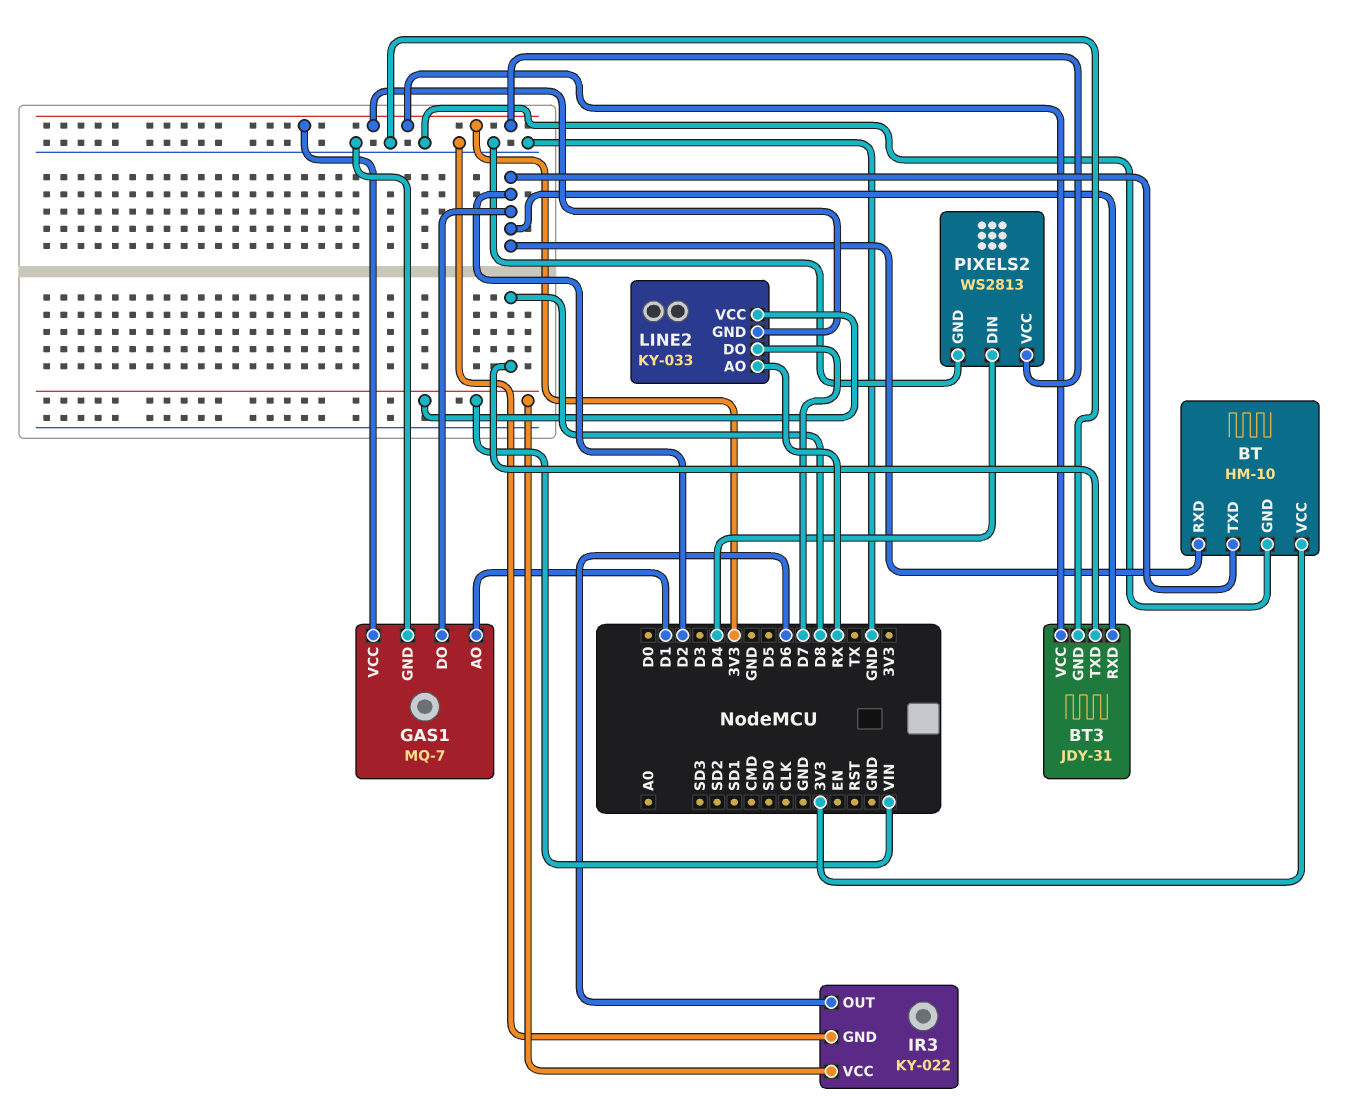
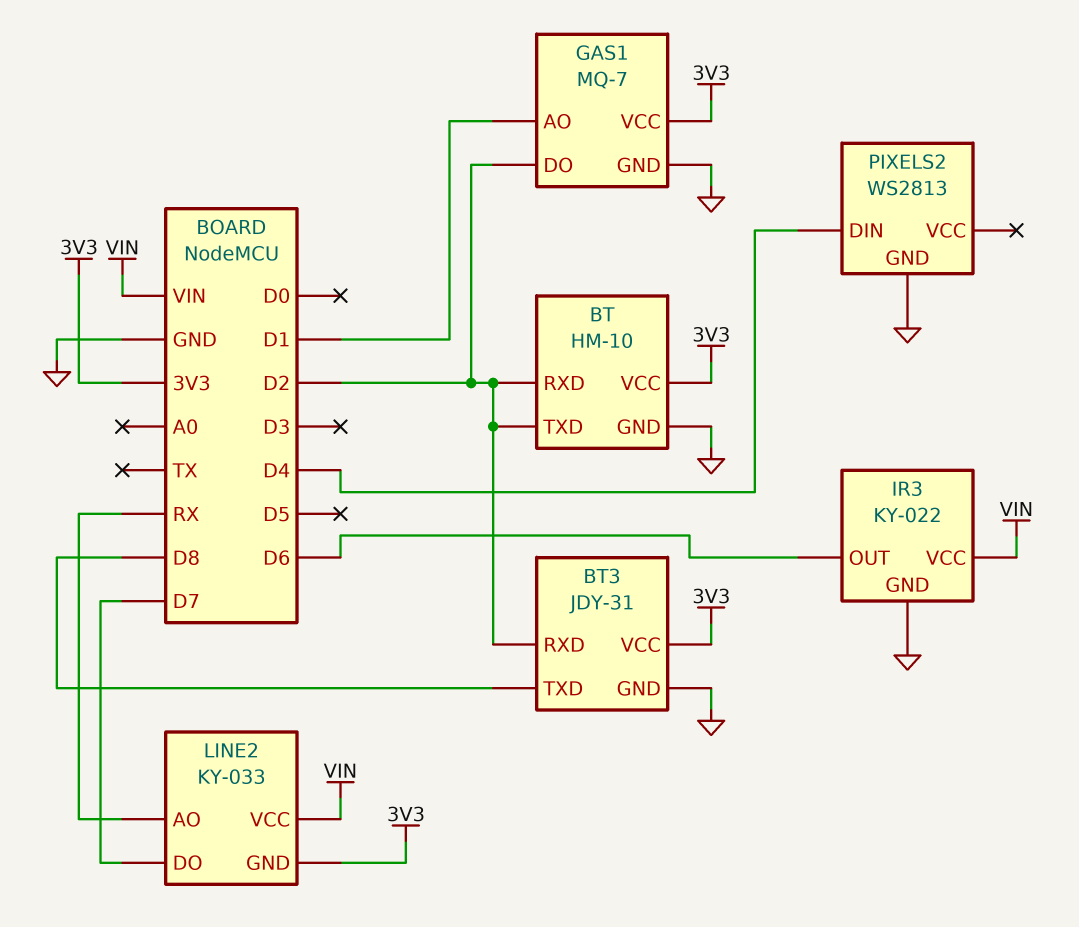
PIXELS2 pin VCC: 3V3 -> none

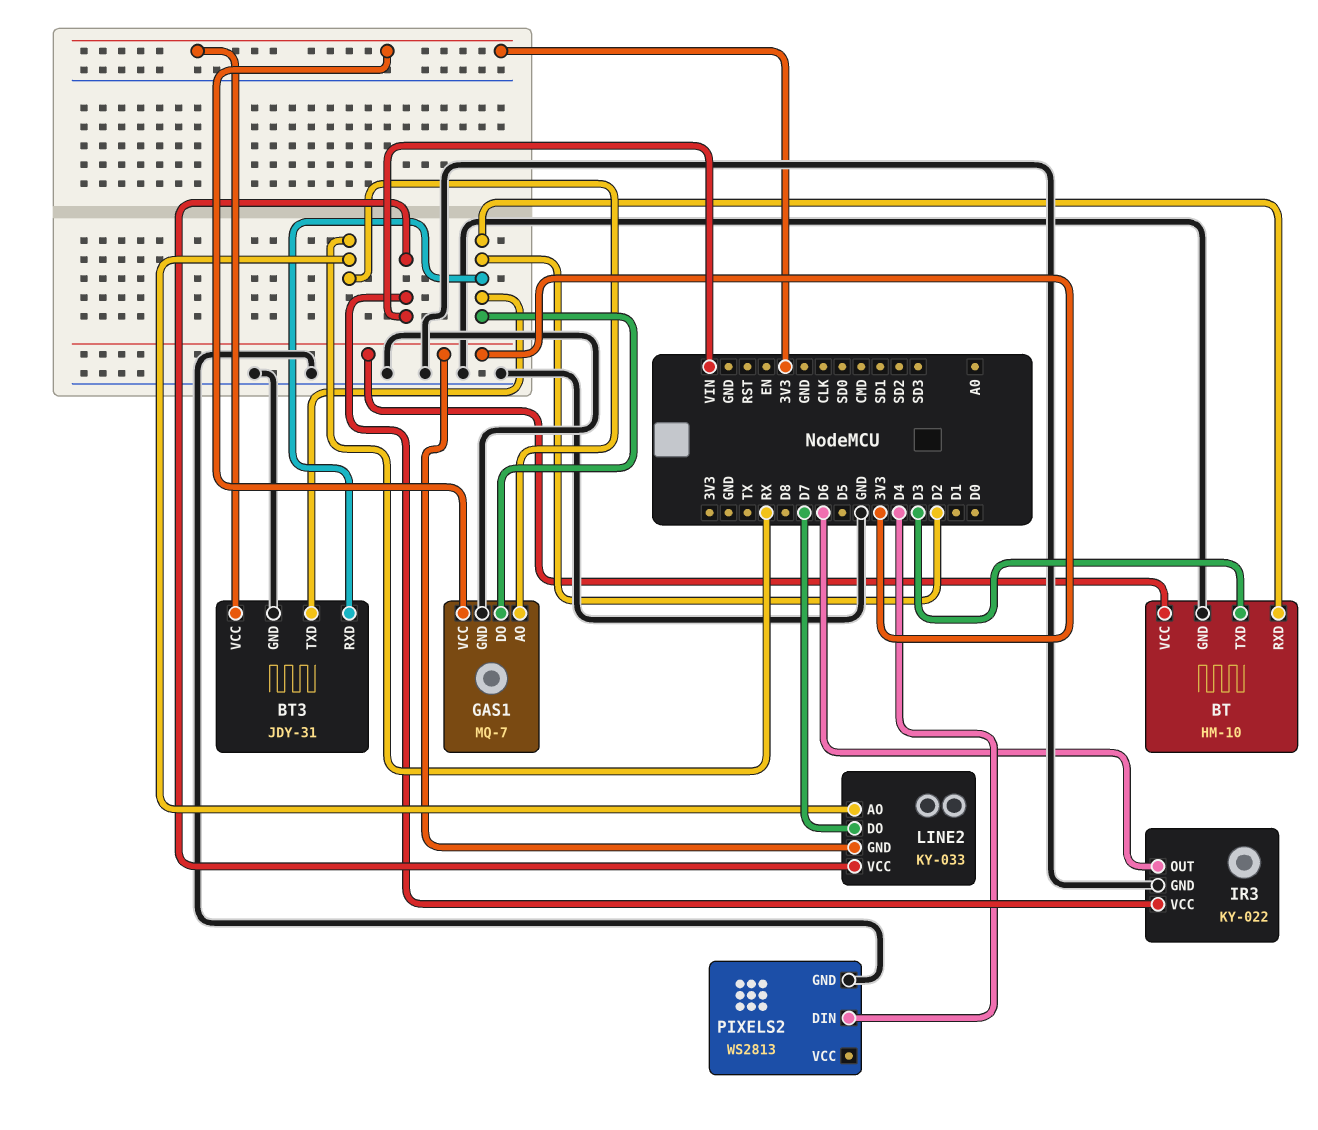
BT pin TXD: D2 -> D3
BT3 pin TXD: D8 -> D2
GAS1 pin AO: D1 -> RX

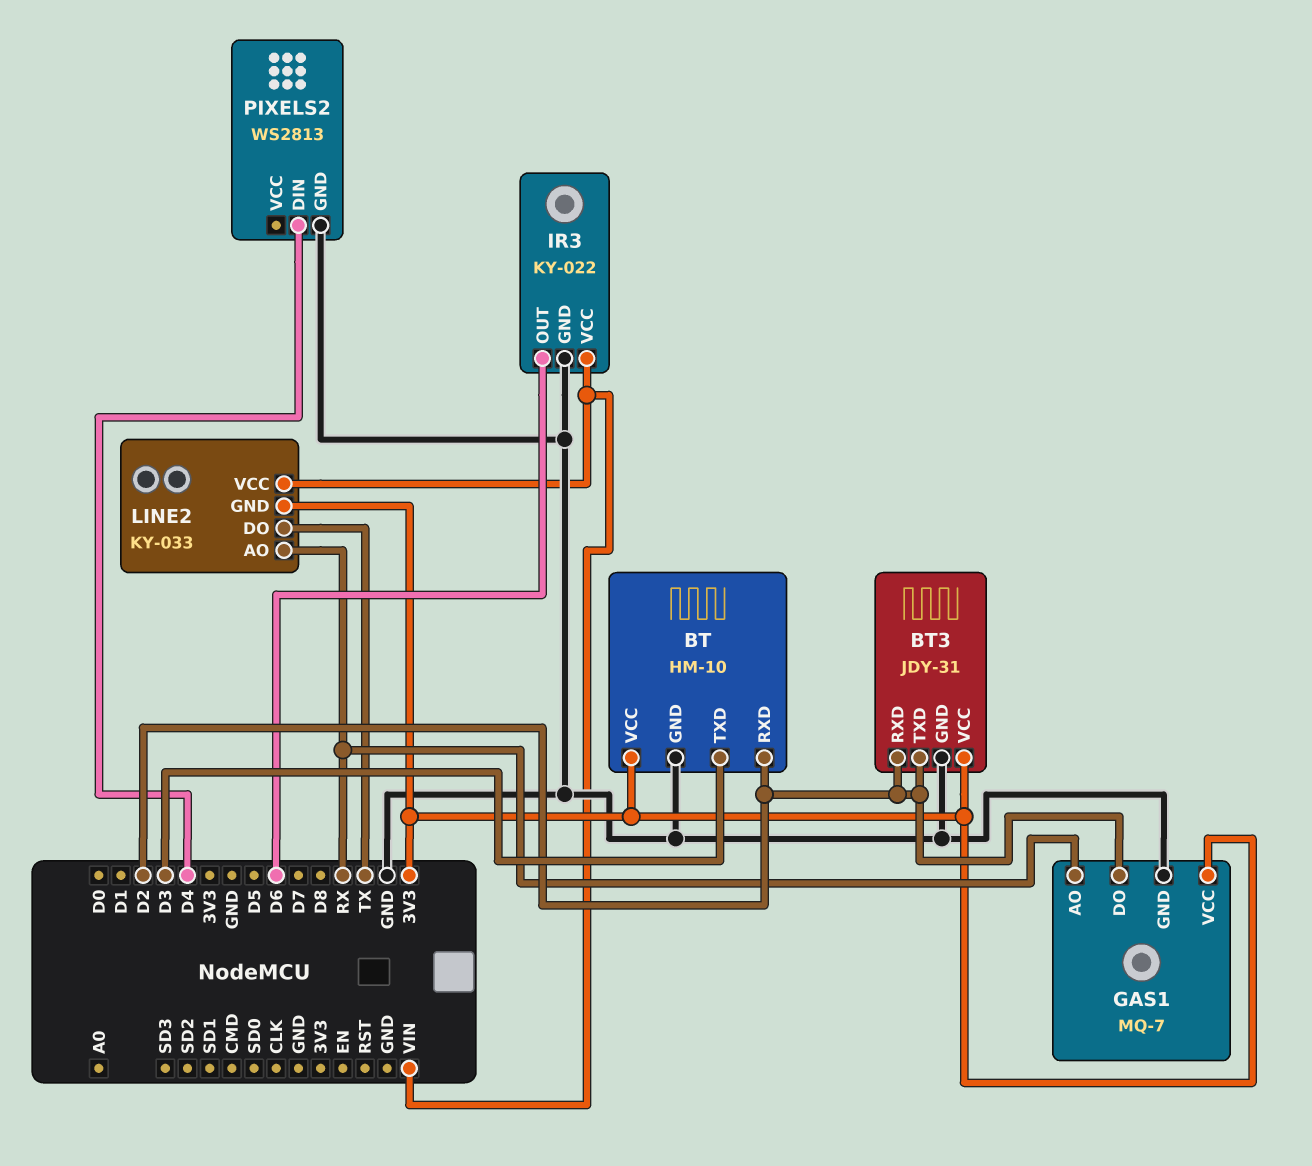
LINE2 pin DO: D7 -> TX

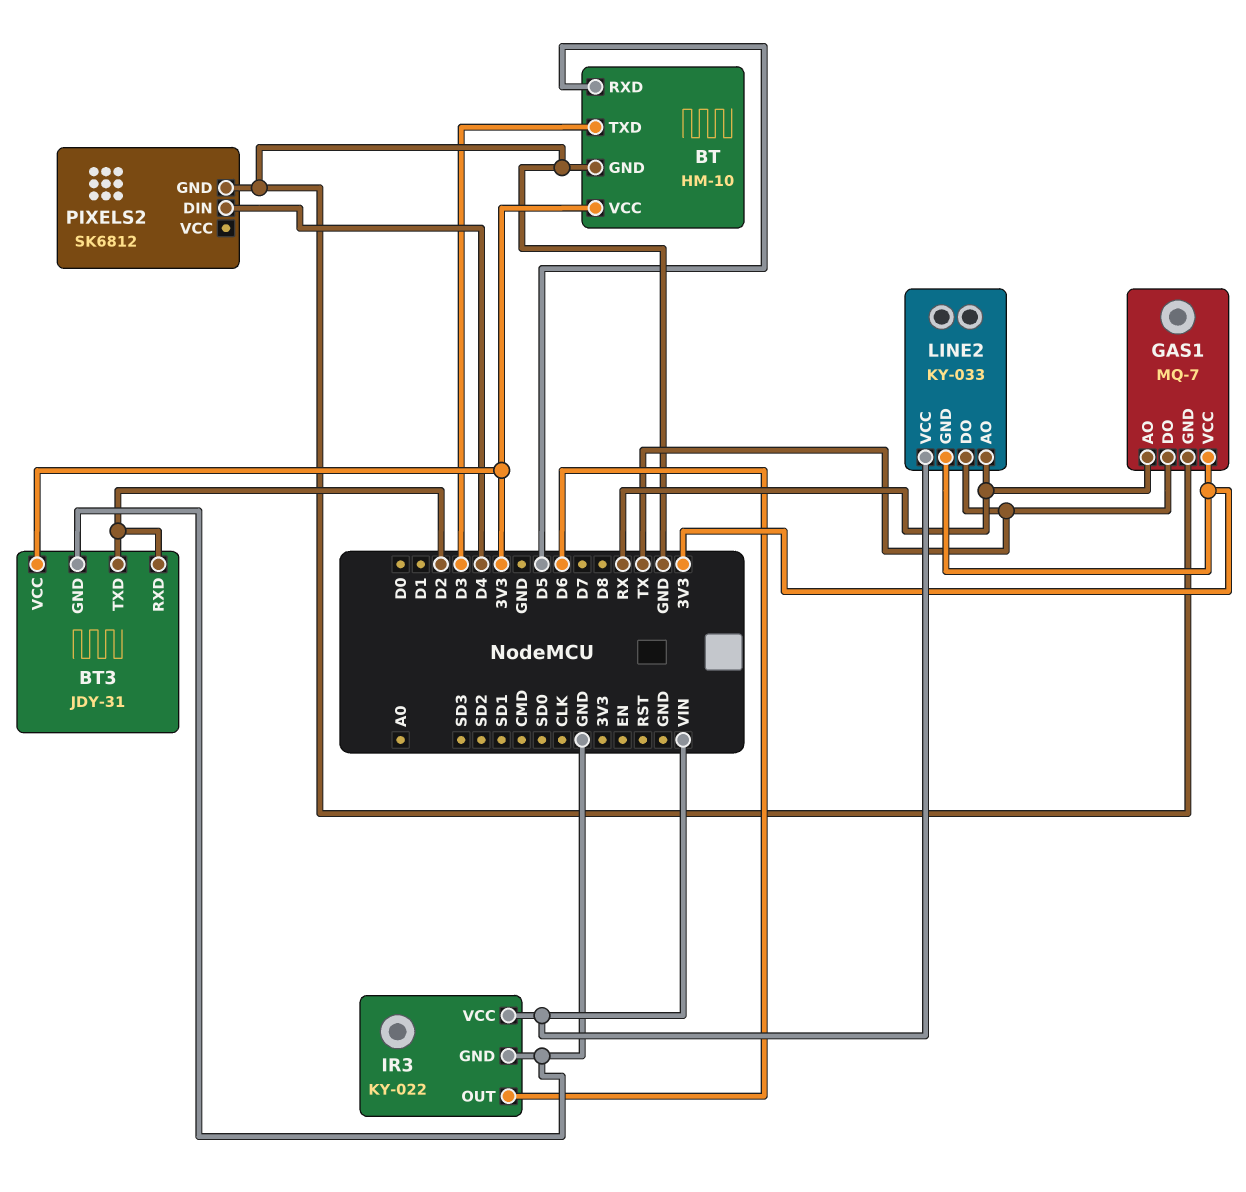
BT pin RXD: D2 -> D5
GAS1 pin DO: D2 -> TX
PIXELS2: WS2813 -> SK6812

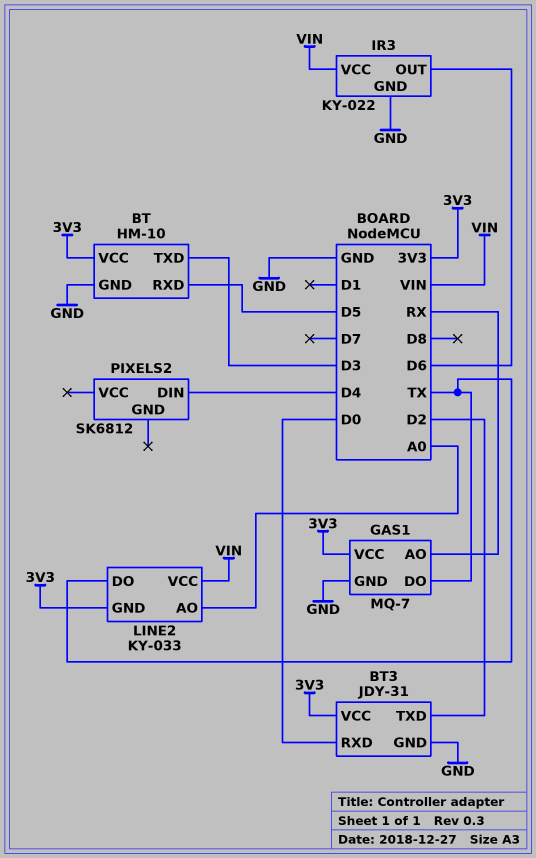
BT3 pin RXD: D2 -> D0
LINE2 pin AO: RX -> A0
PIXELS2 pin GND: GND -> none

